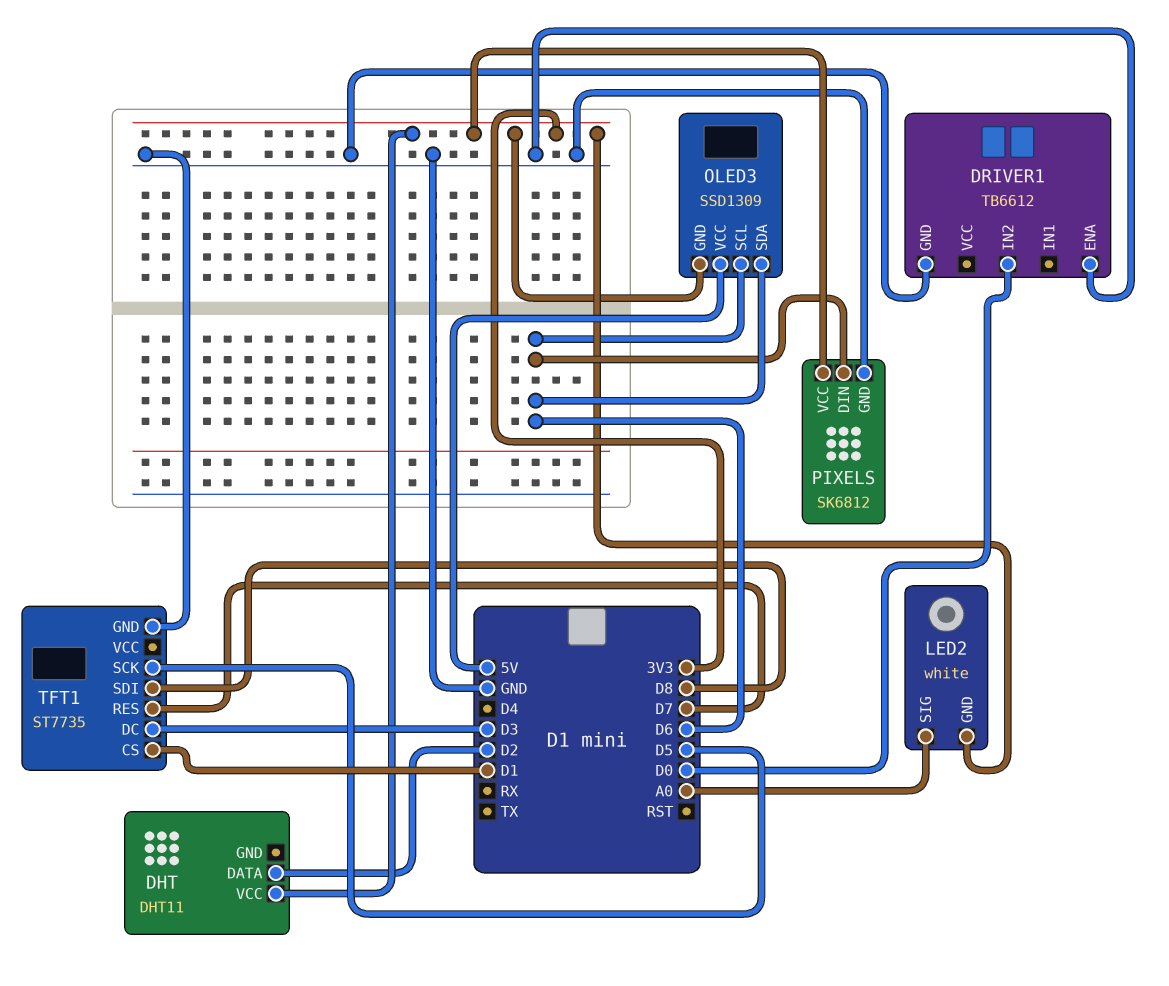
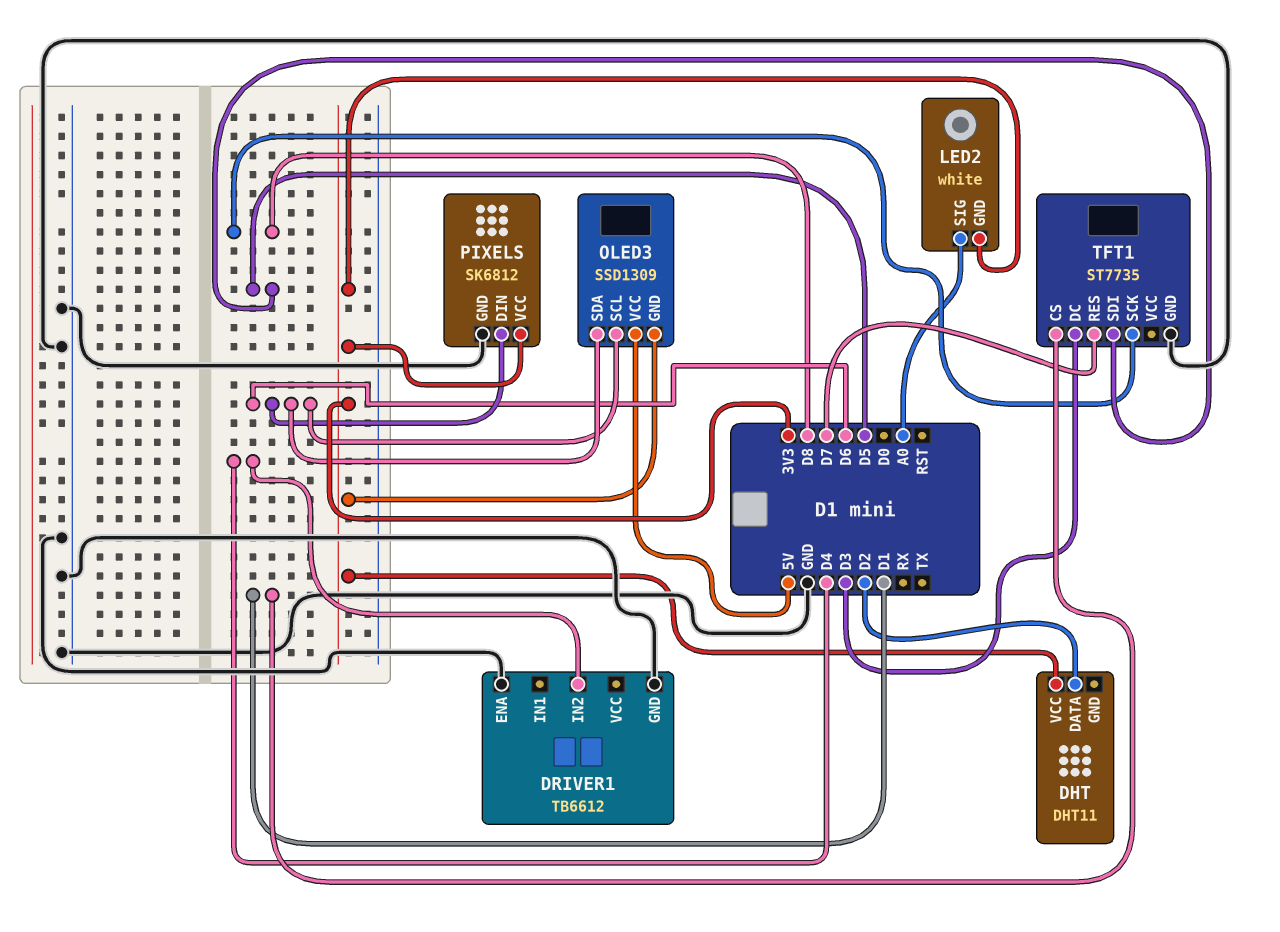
DRIVER1 pin IN2: D0 -> D4
TFT1 pin SCK: D5 -> D8
TFT1 pin SDI: D8 -> D5

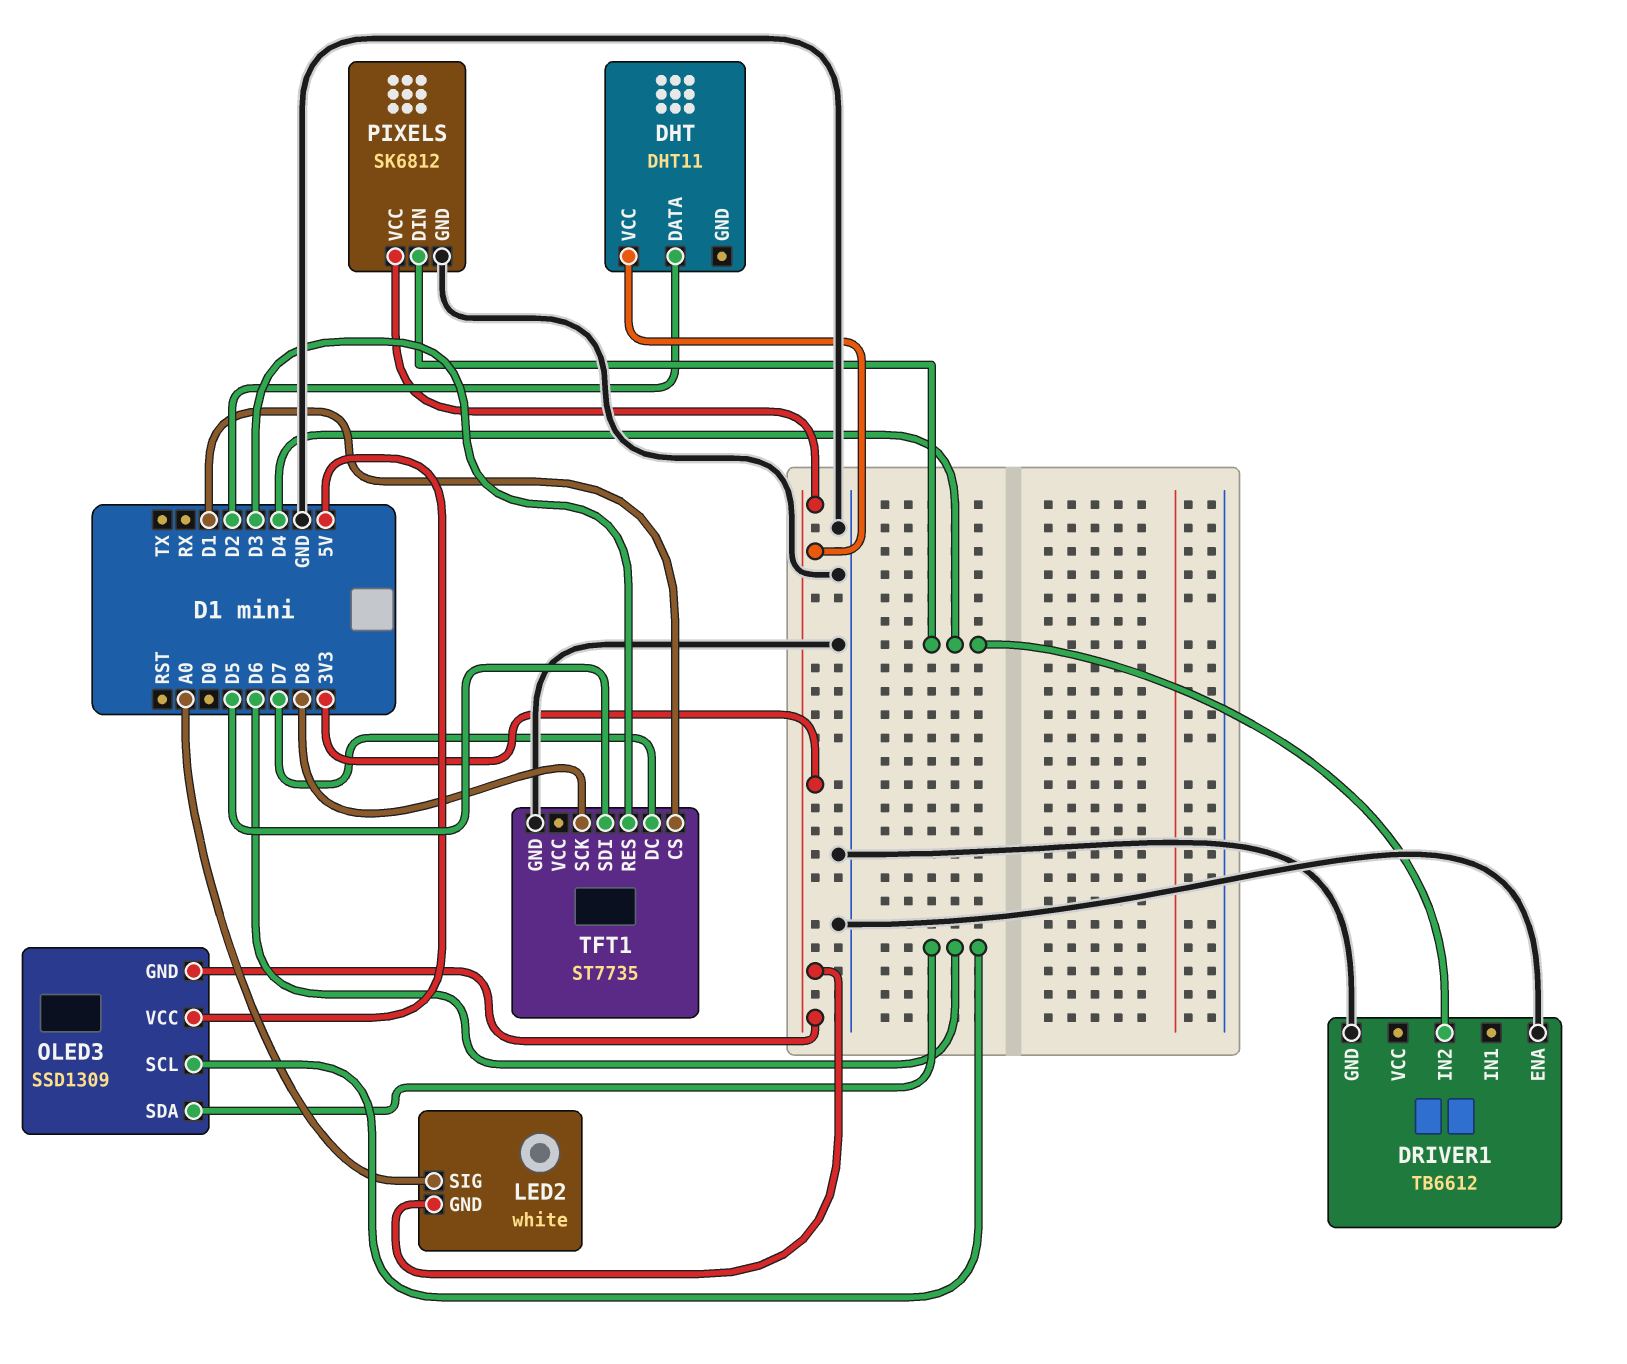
PIXELS pin DIN: D6 -> D4
TFT1 pin DC: D3 -> D7
TFT1 pin RES: D7 -> D3

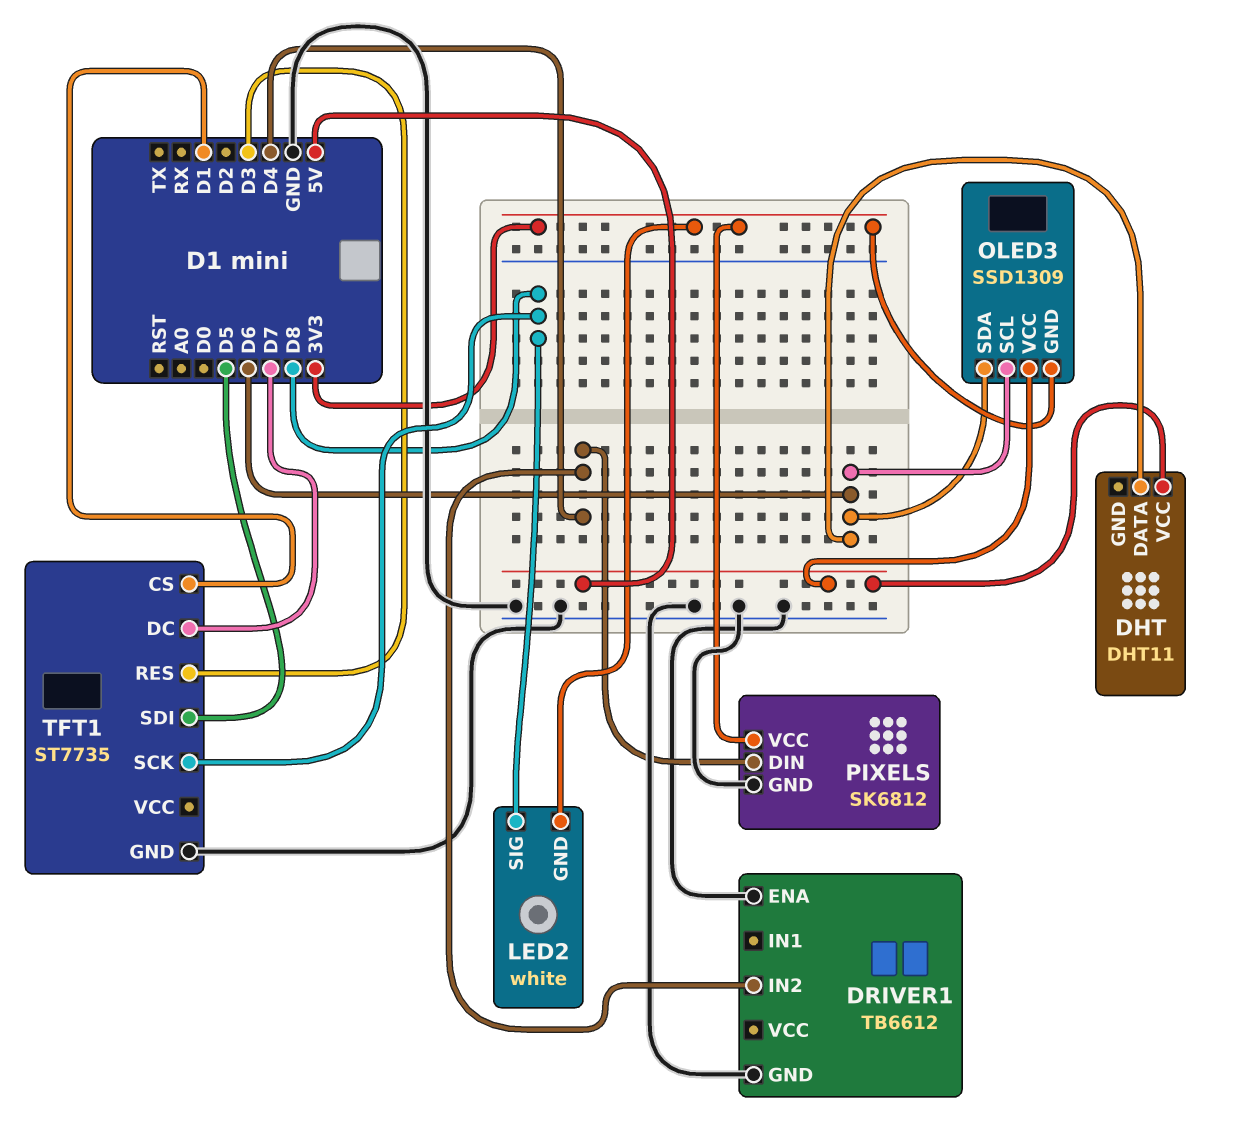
DHT pin DATA: D2 -> D6
DHT pin VCC: 3V3 -> 5V
LED2 pin SIG: A0 -> D8

